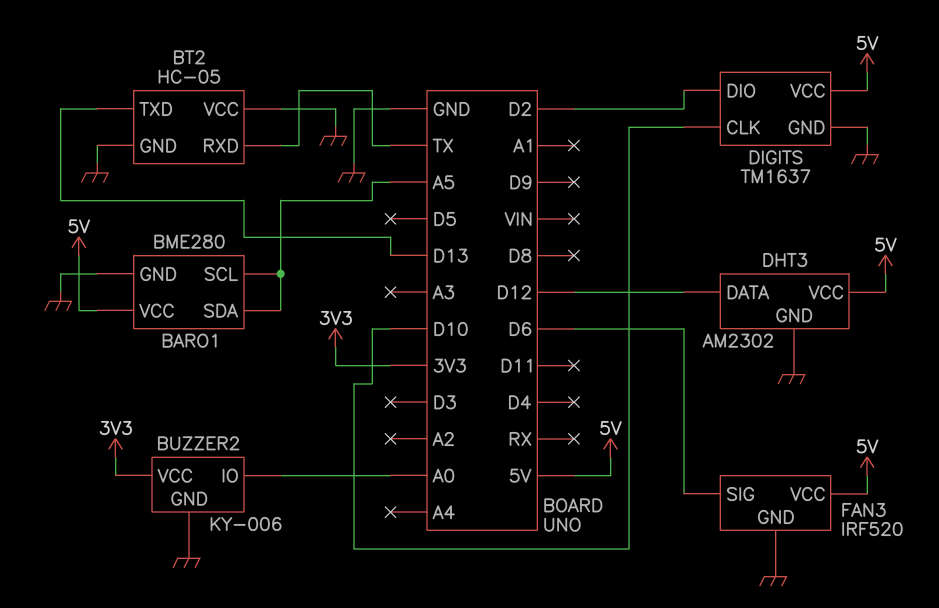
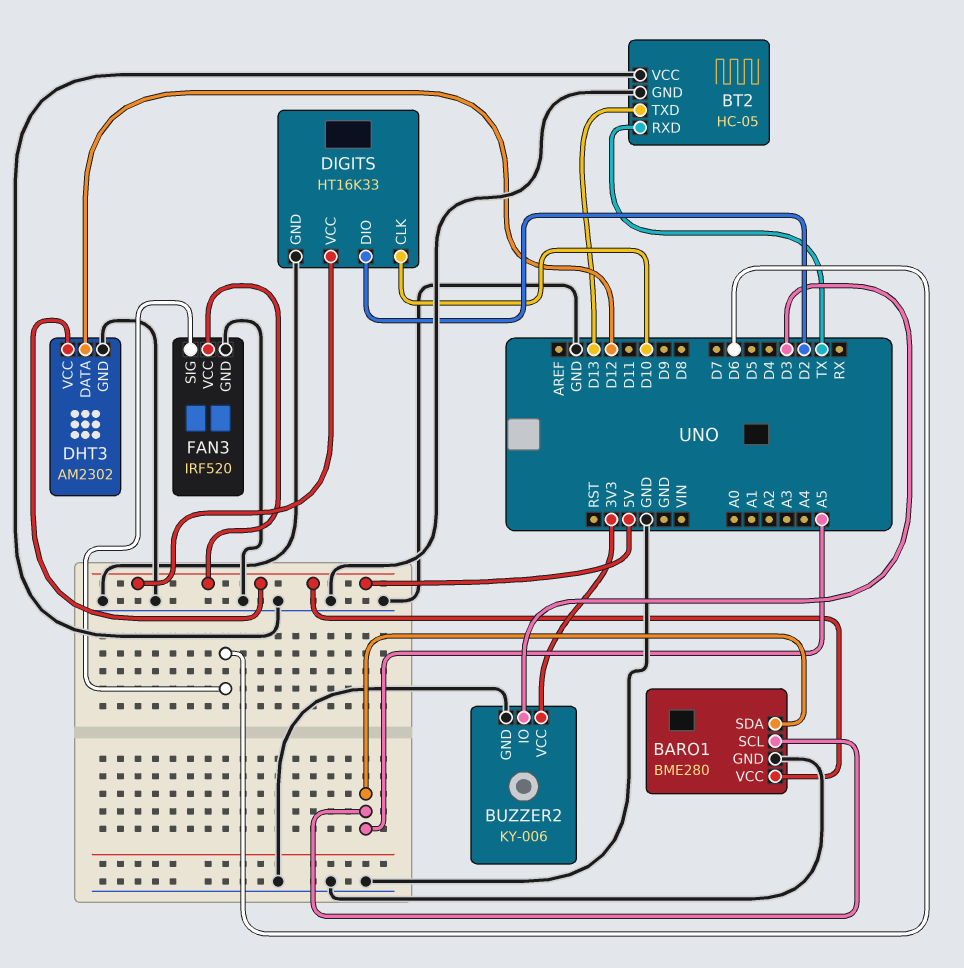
BUZZER2 pin IO: A0 -> D3
DIGITS: TM1637 -> HT16K33

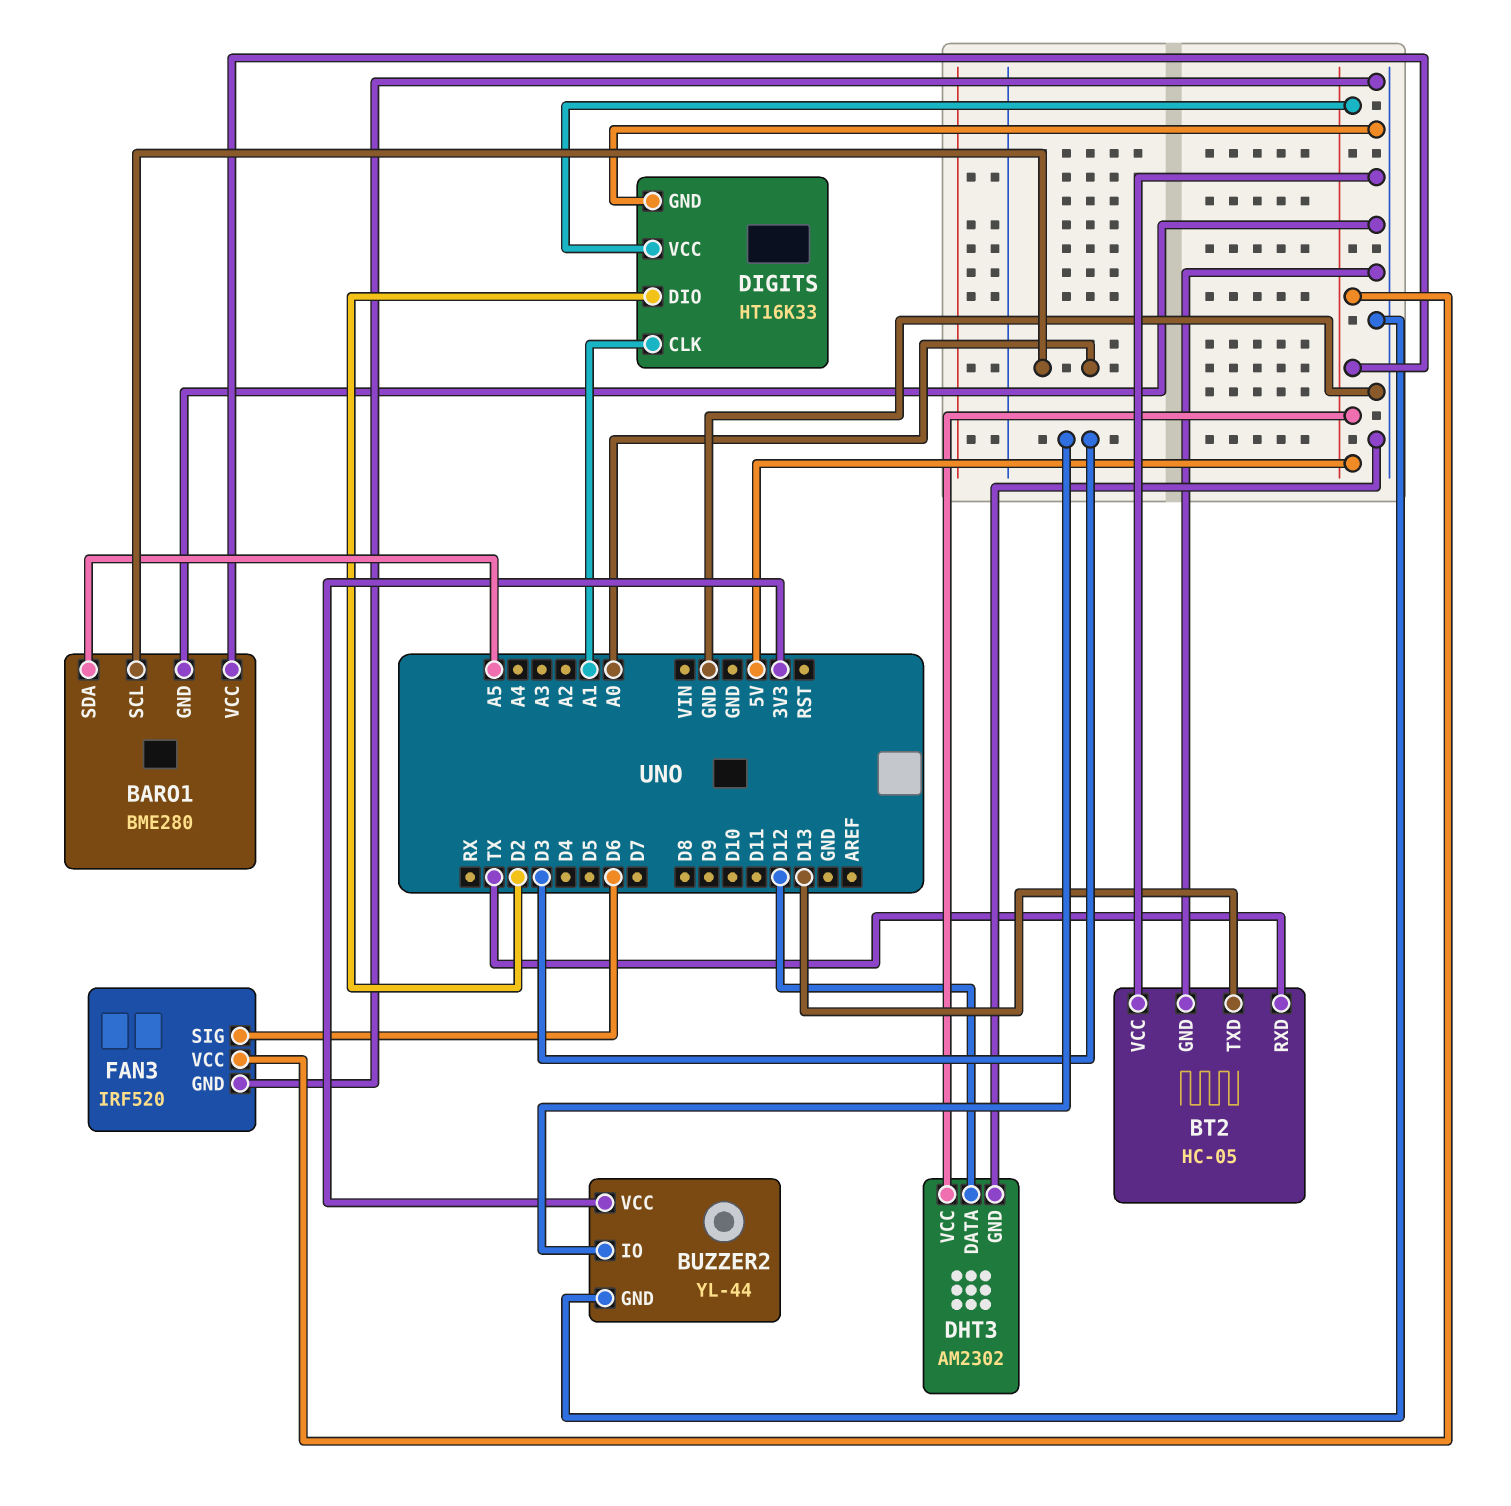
BARO1 pin SCL: A5 -> A0
BUZZER2: KY-006 -> YL-44
DIGITS pin CLK: D10 -> A1

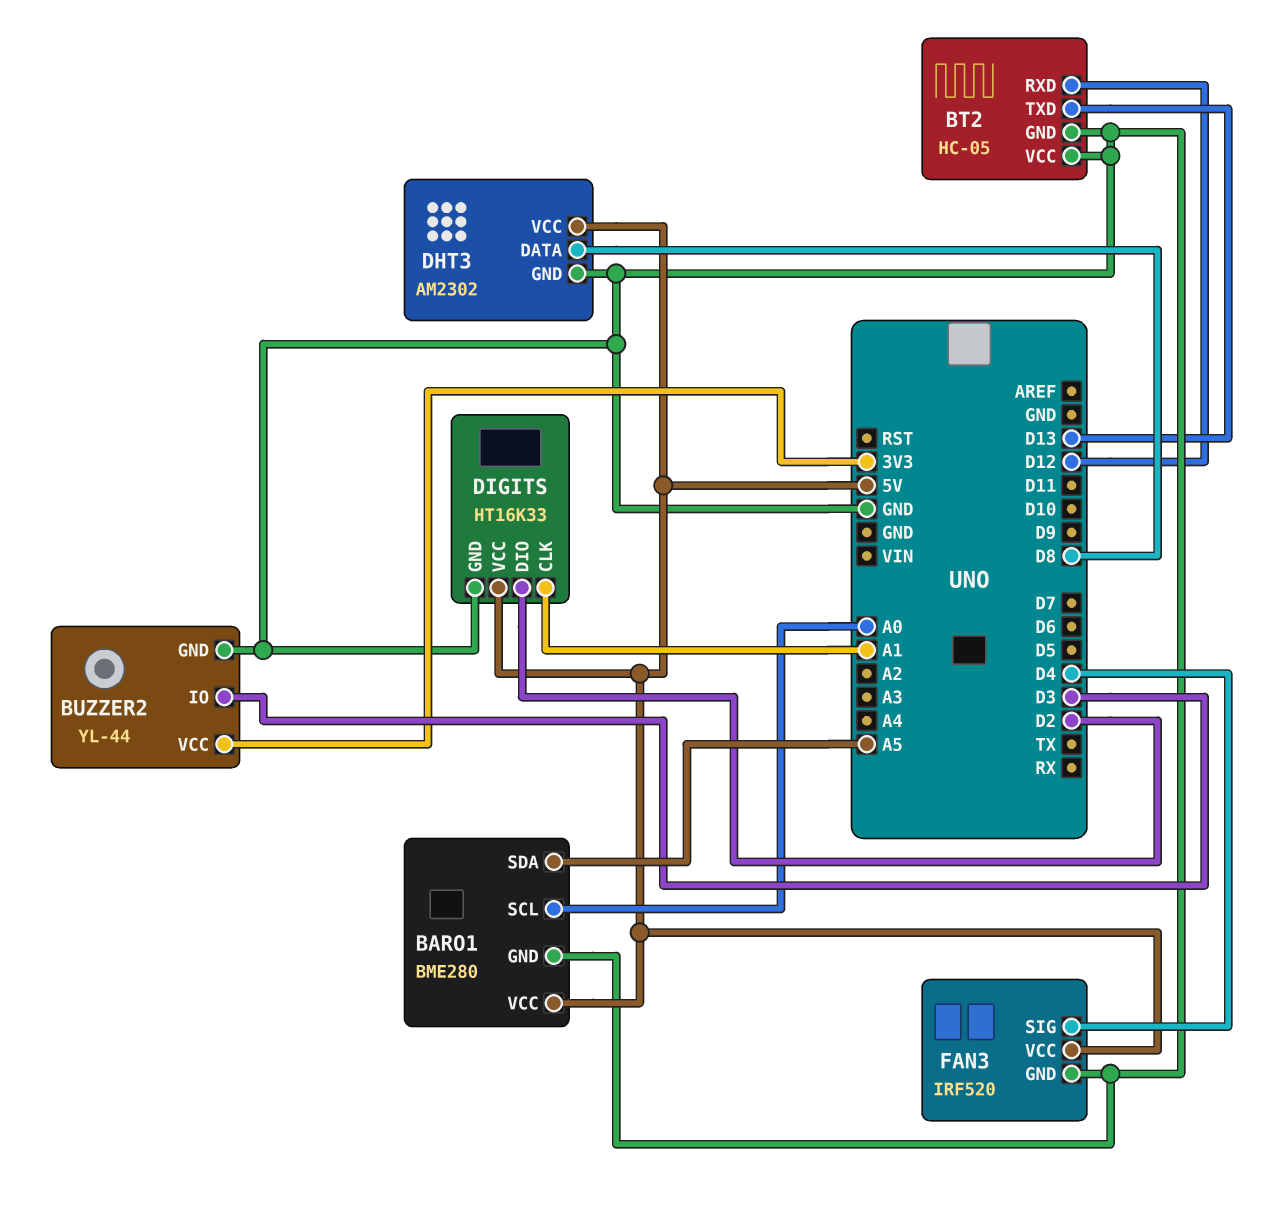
BT2 pin RXD: TX -> D12
DHT3 pin DATA: D12 -> D8
FAN3 pin SIG: D6 -> D4

